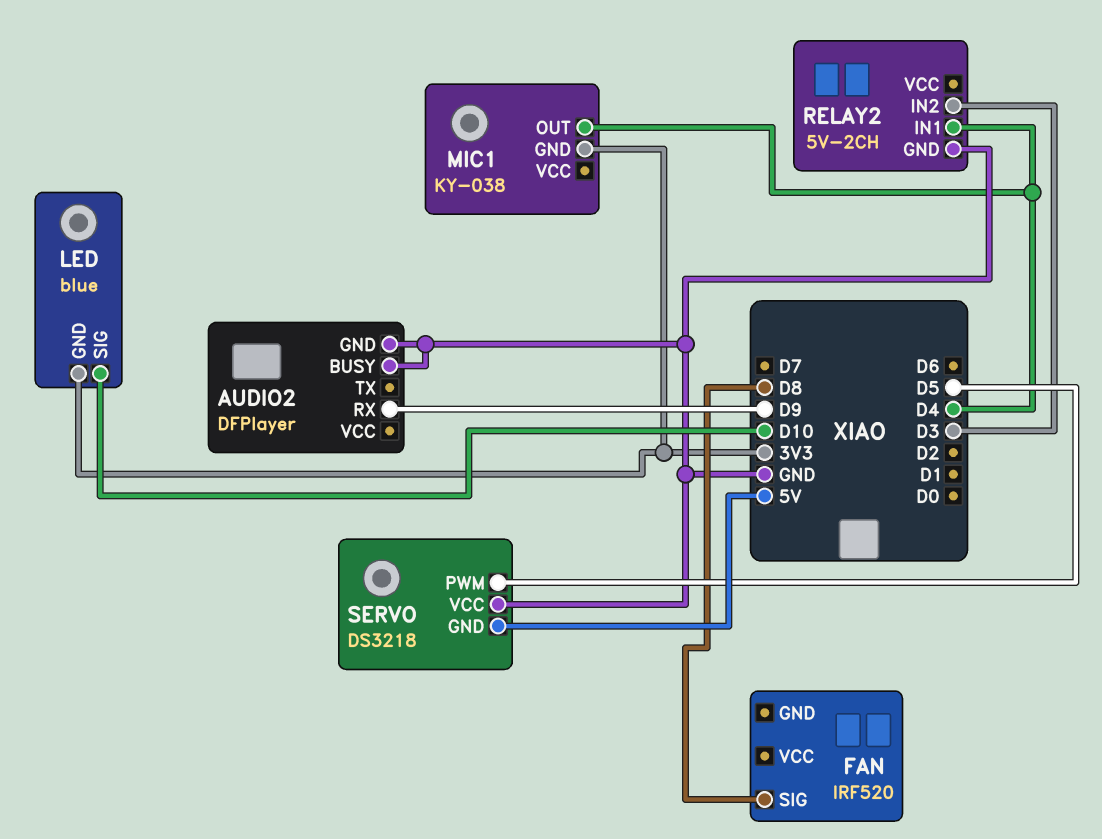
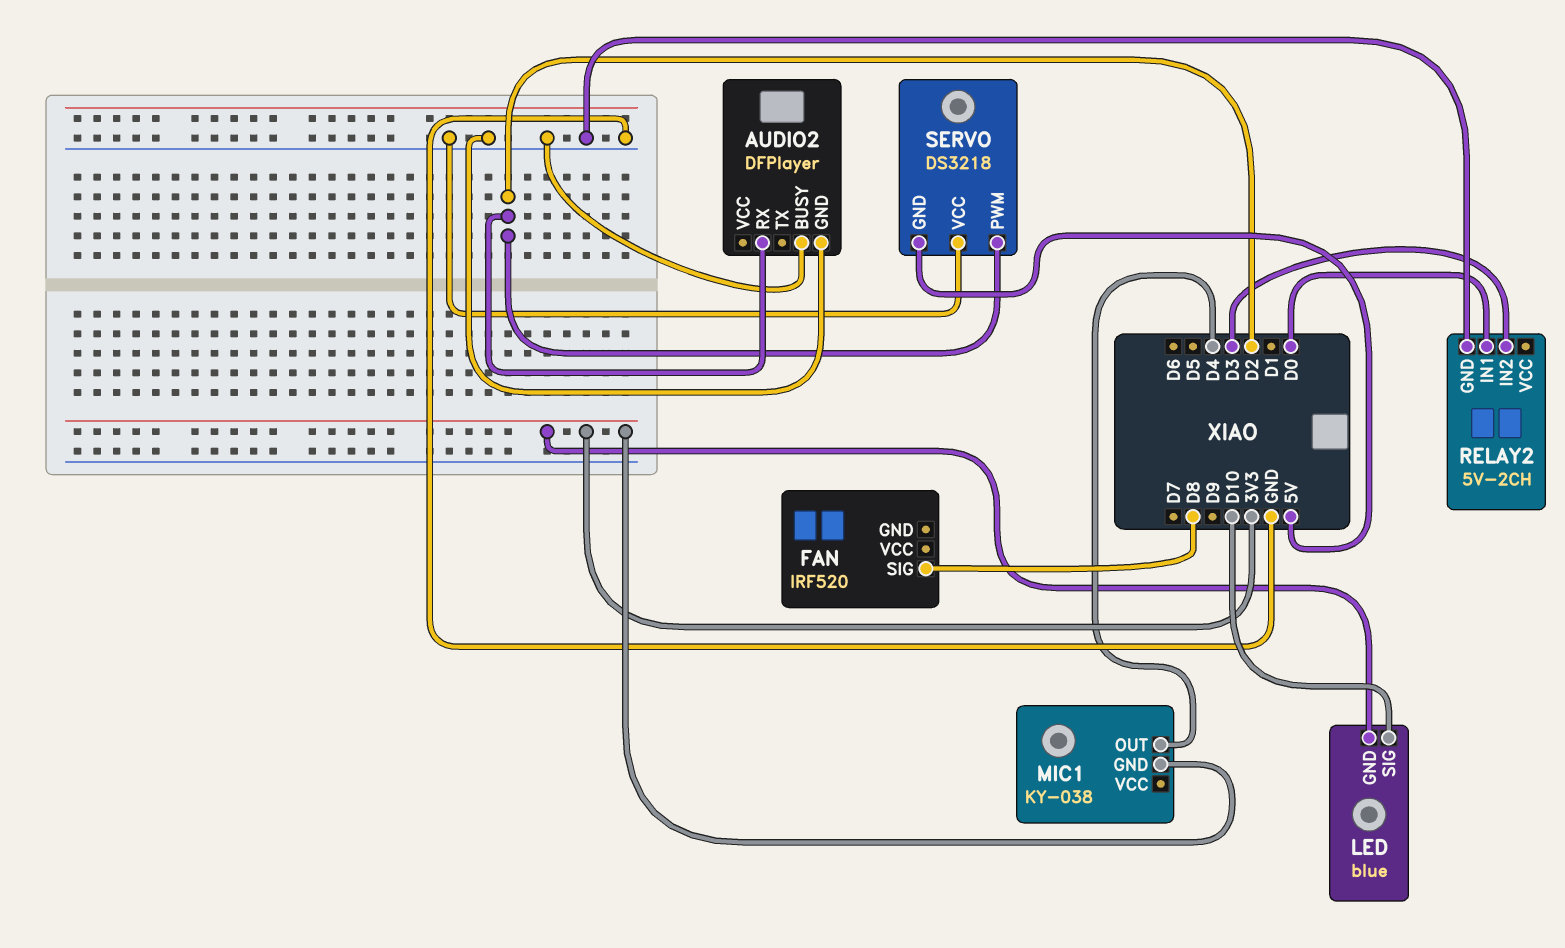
AUDIO2 pin RX: D9 -> D2
RELAY2 pin IN1: D4 -> D0
SERVO pin PWM: D5 -> D2

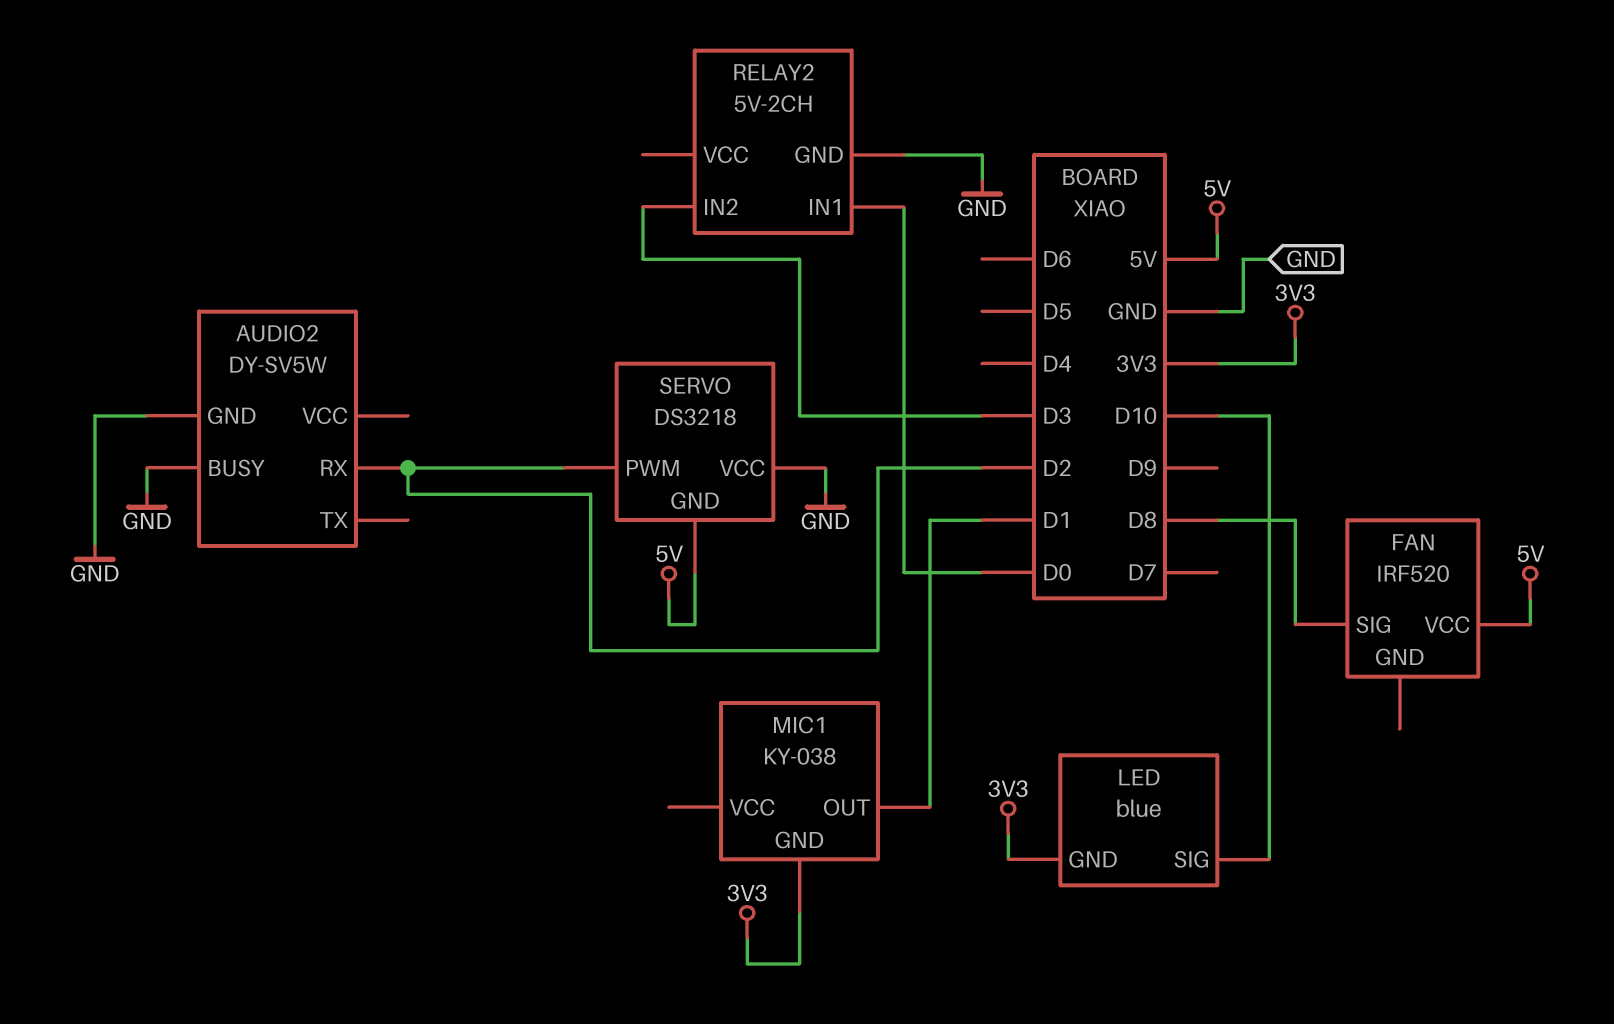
AUDIO2: DFPlayer -> DY-SV5W
FAN pin VCC: none -> 5V
MIC1 pin OUT: D4 -> D1

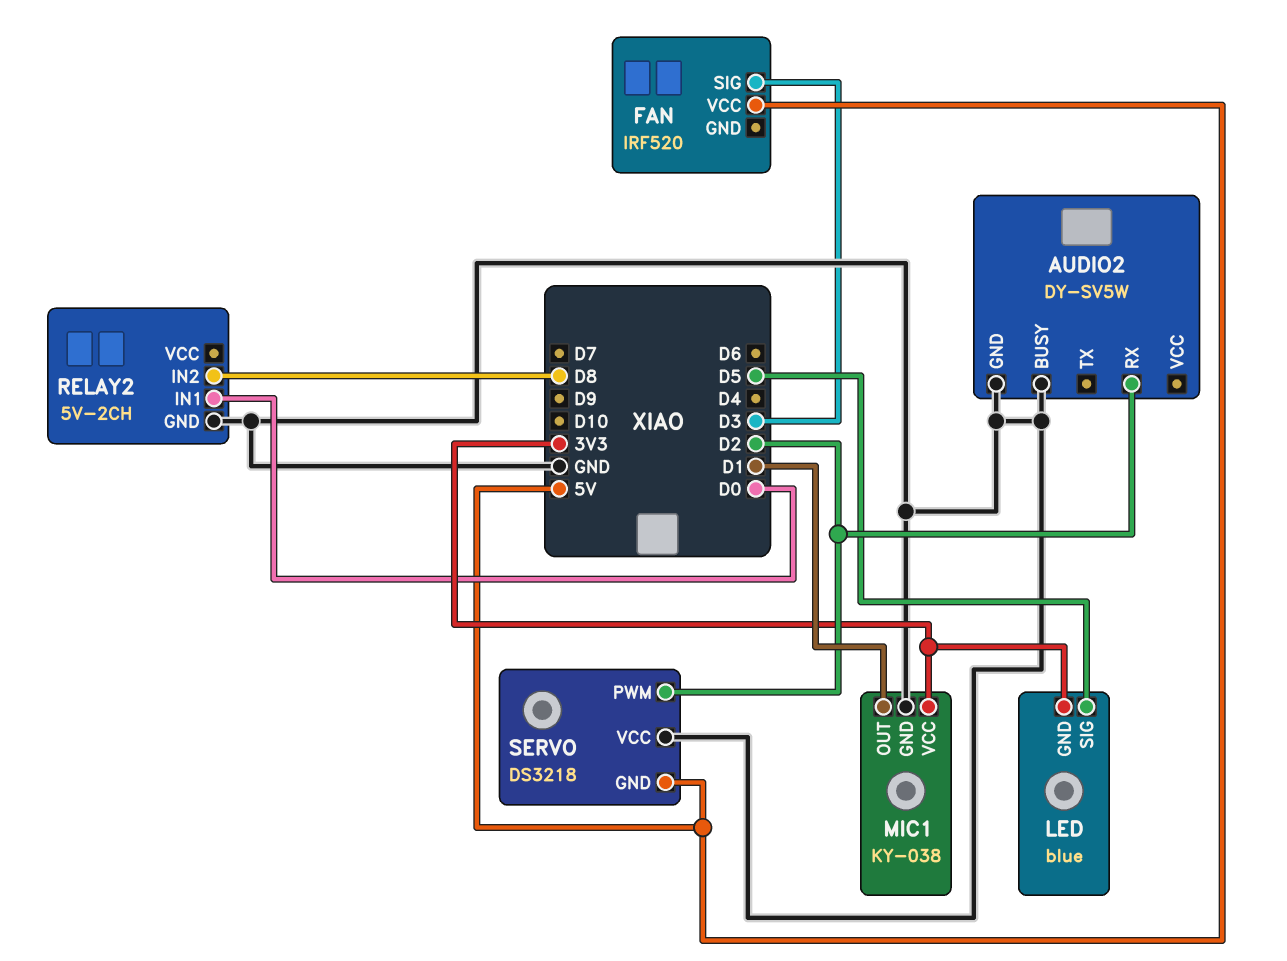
FAN pin SIG: D8 -> D3
LED pin SIG: D10 -> D5
MIC1 pin GND: 3V3 -> GND
MIC1 pin VCC: none -> 3V3
RELAY2 pin IN2: D3 -> D8

